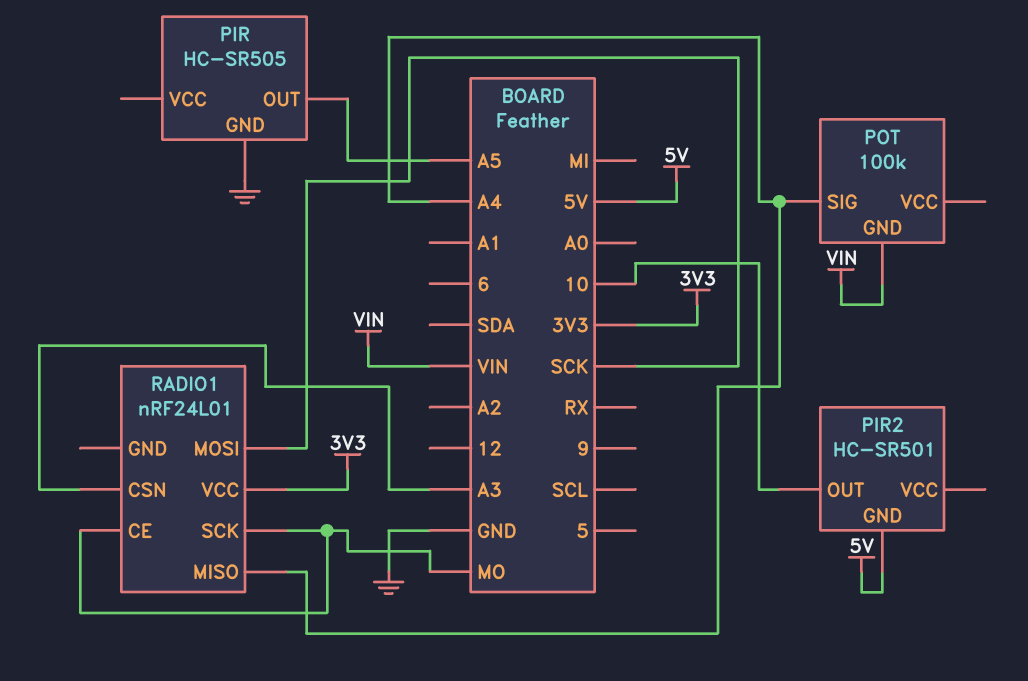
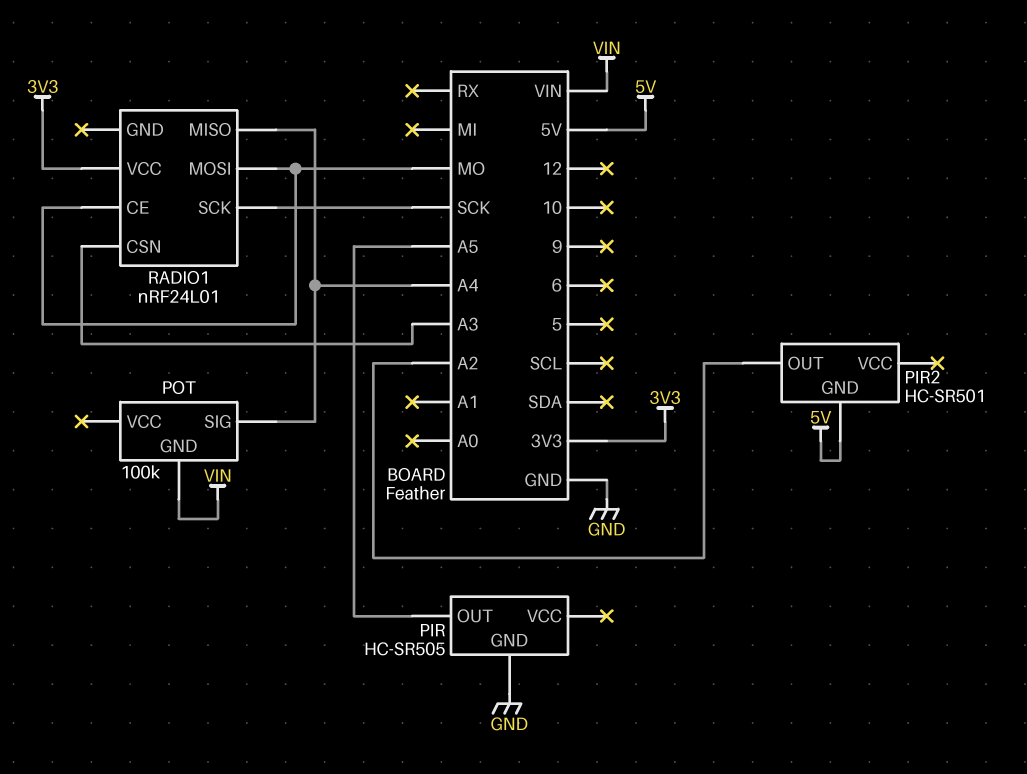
PIR2 pin OUT: 10 -> A2
RADIO1 pin MOSI: SCK -> MO
RADIO1 pin SCK: MO -> SCK

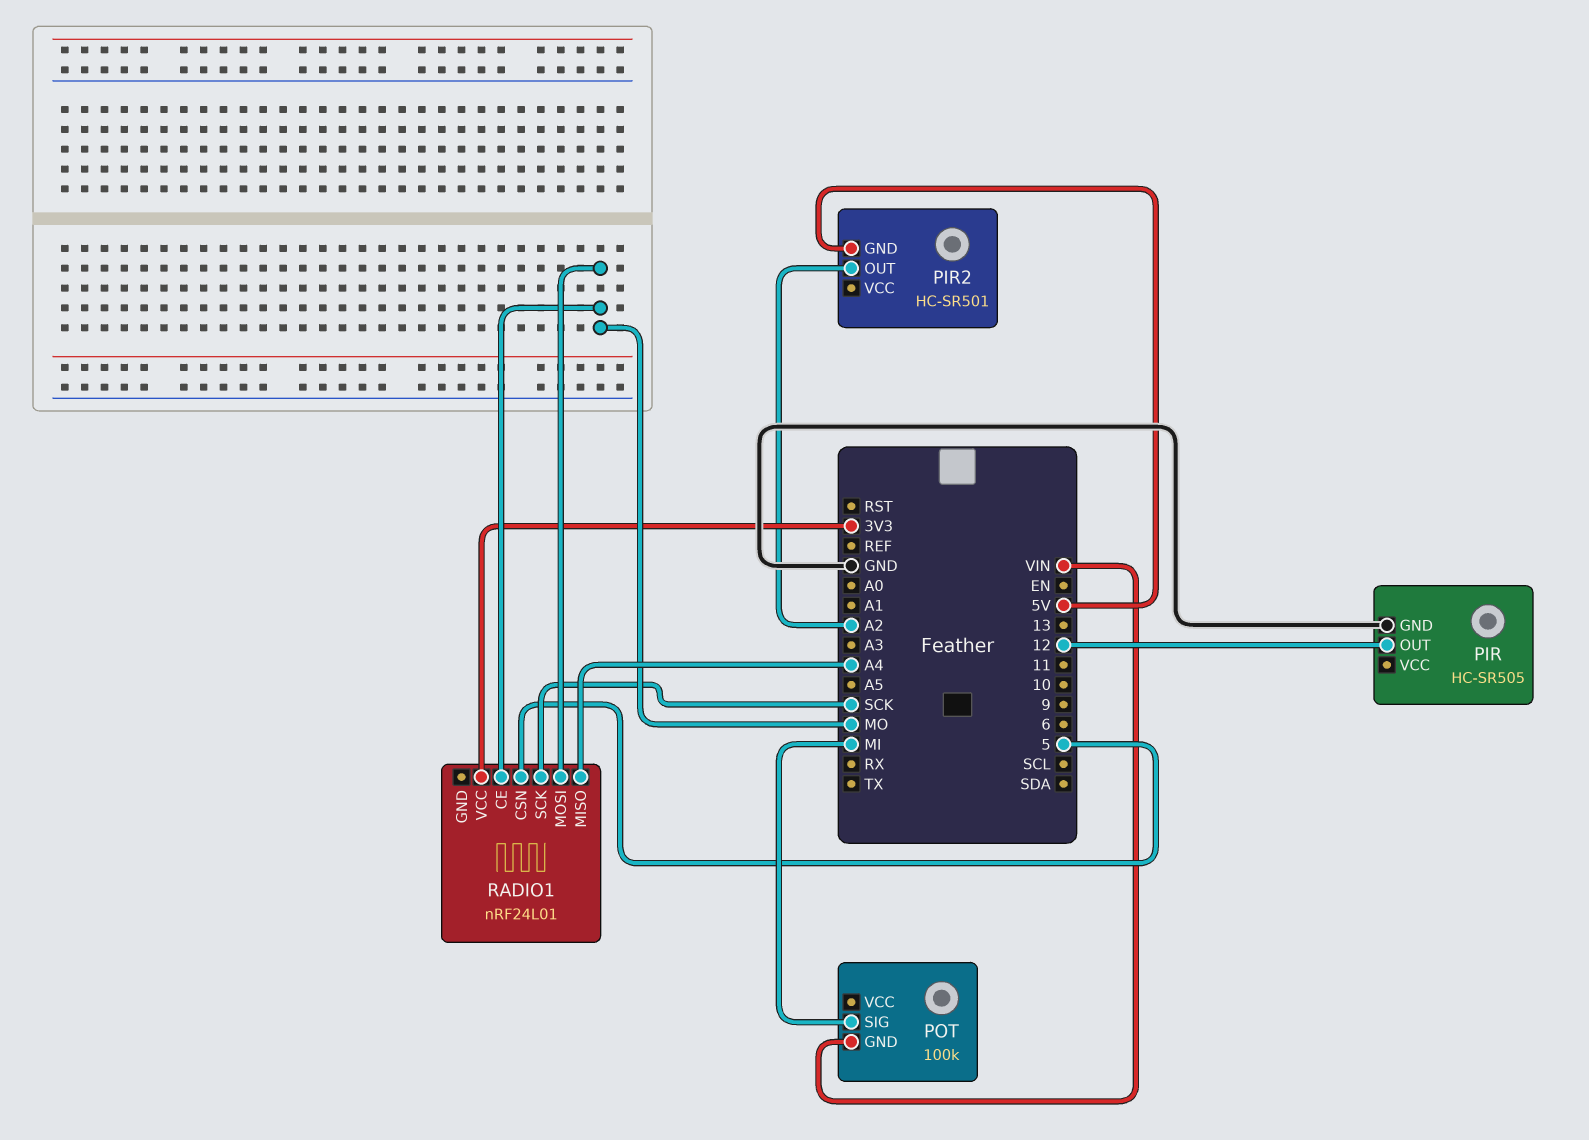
PIR pin OUT: A5 -> 12
POT pin SIG: A4 -> MI
RADIO1 pin CSN: A3 -> 5

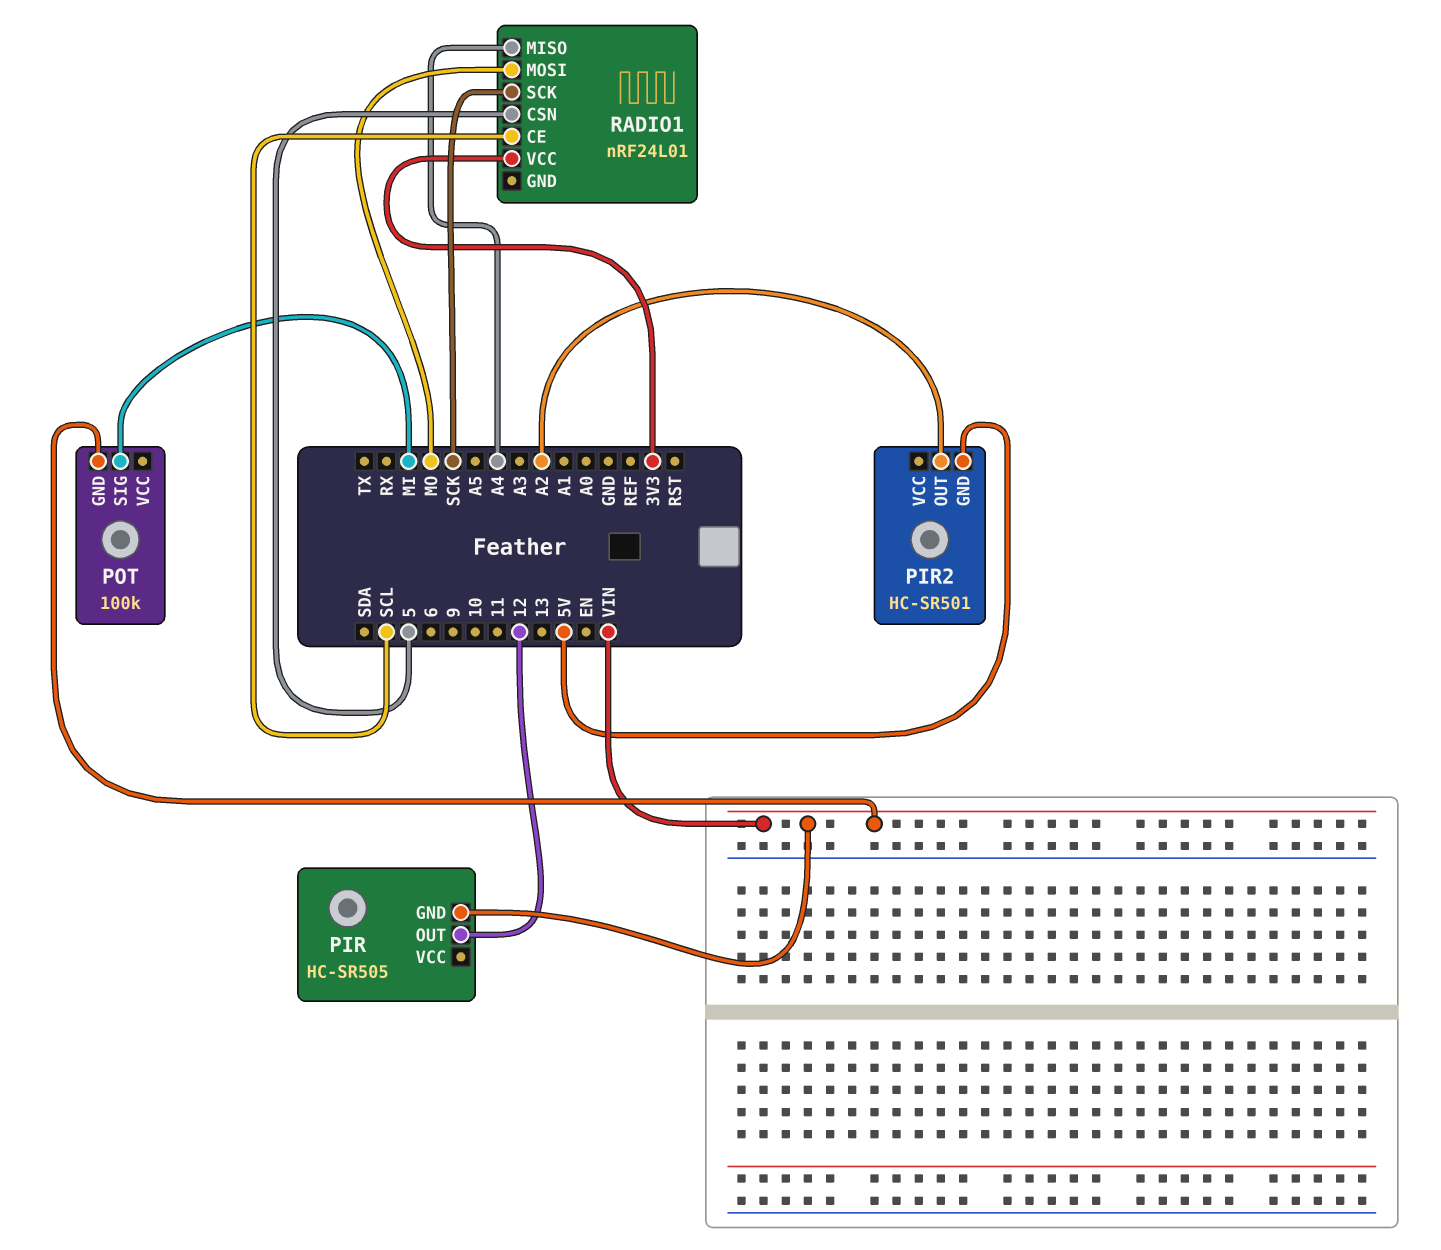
PIR pin GND: GND -> VIN
RADIO1 pin CE: MO -> SCL

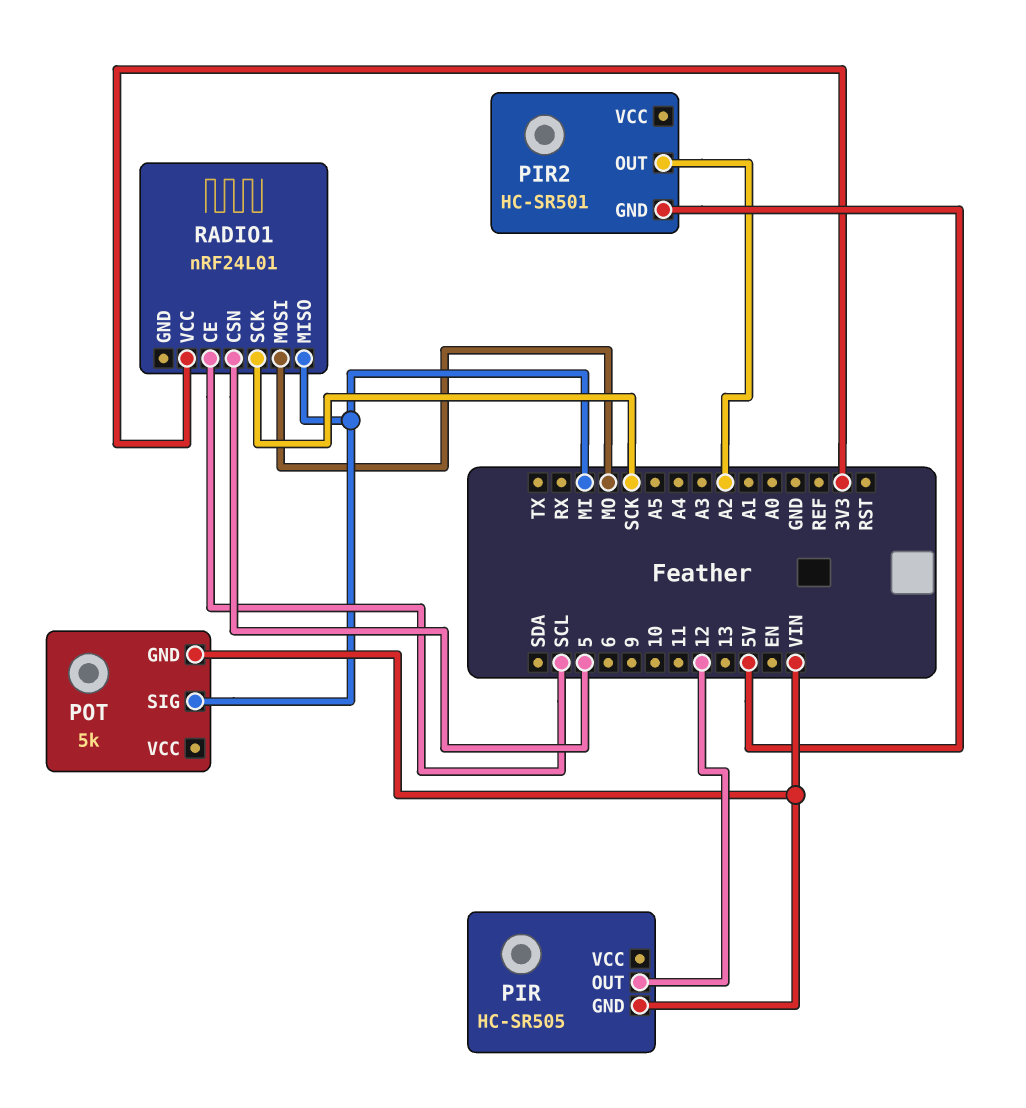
POT: 100k -> 5k
RADIO1 pin MISO: A4 -> MI

